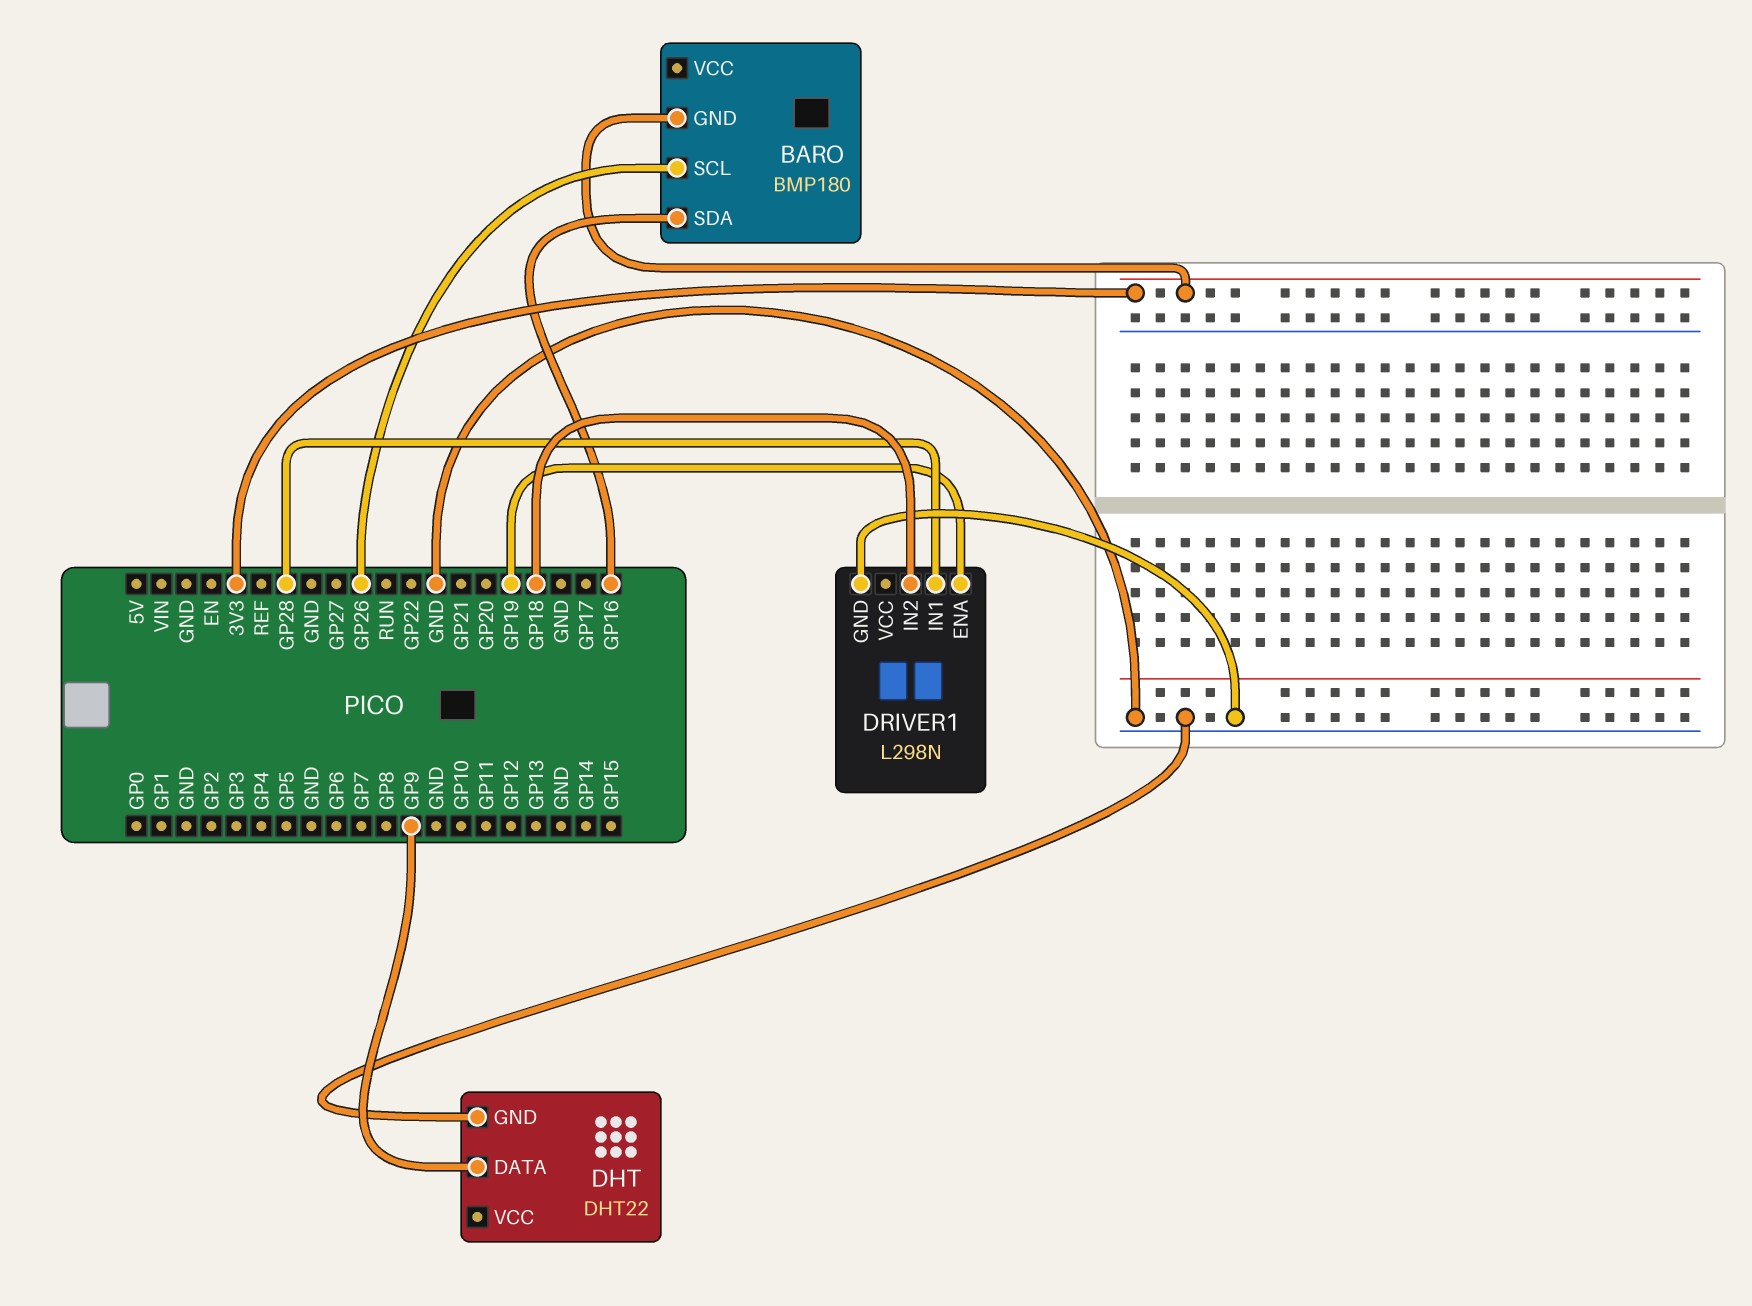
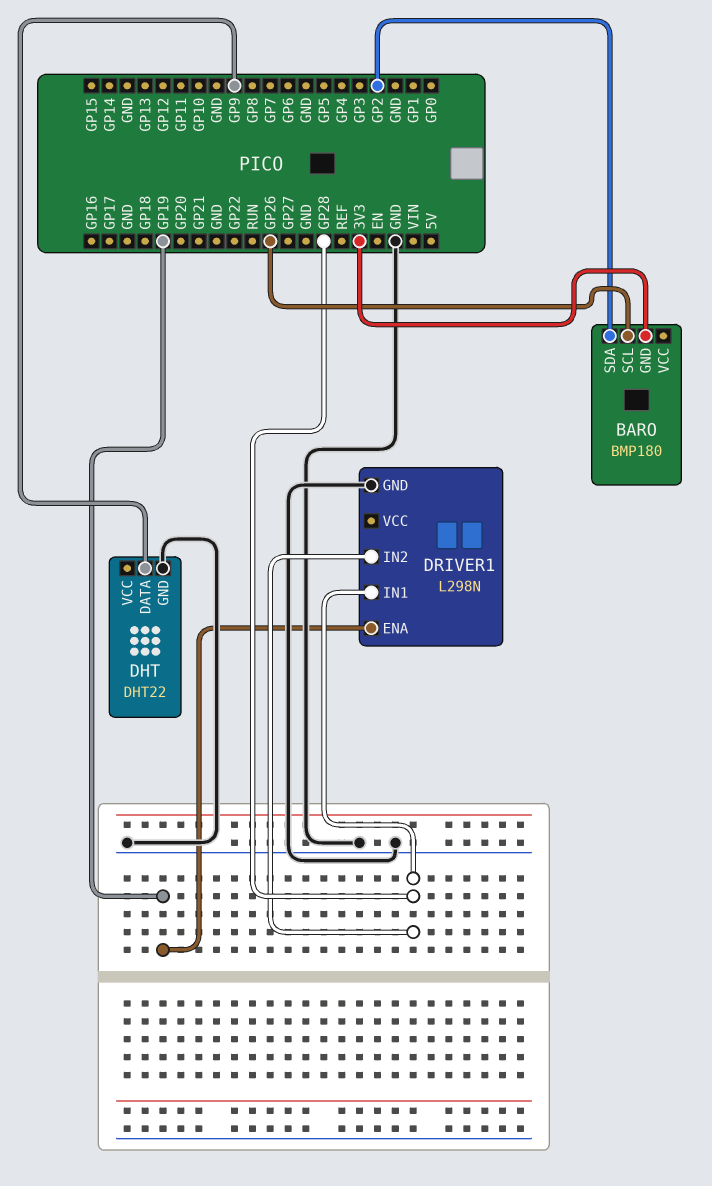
BARO pin SDA: GP16 -> GP2
DRIVER1 pin IN2: GP18 -> GP28

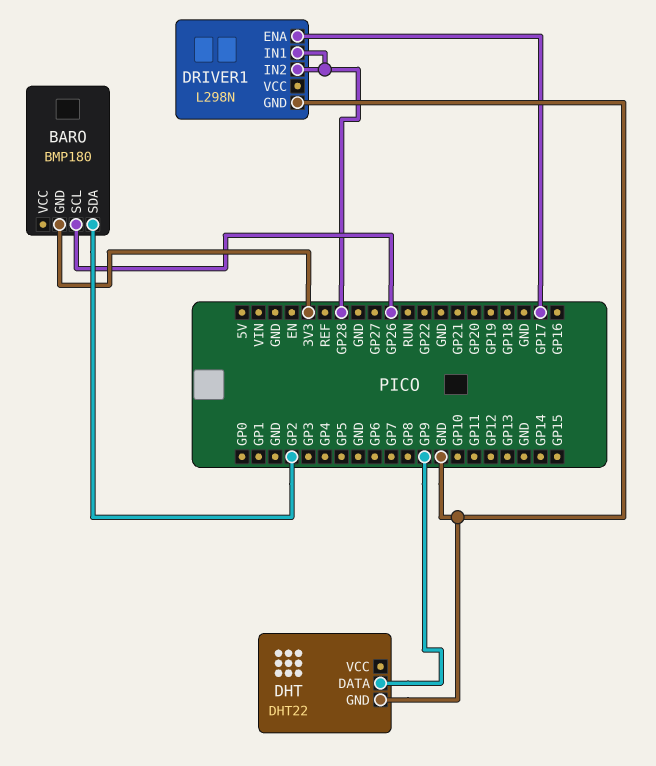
DRIVER1 pin ENA: GP19 -> GP17

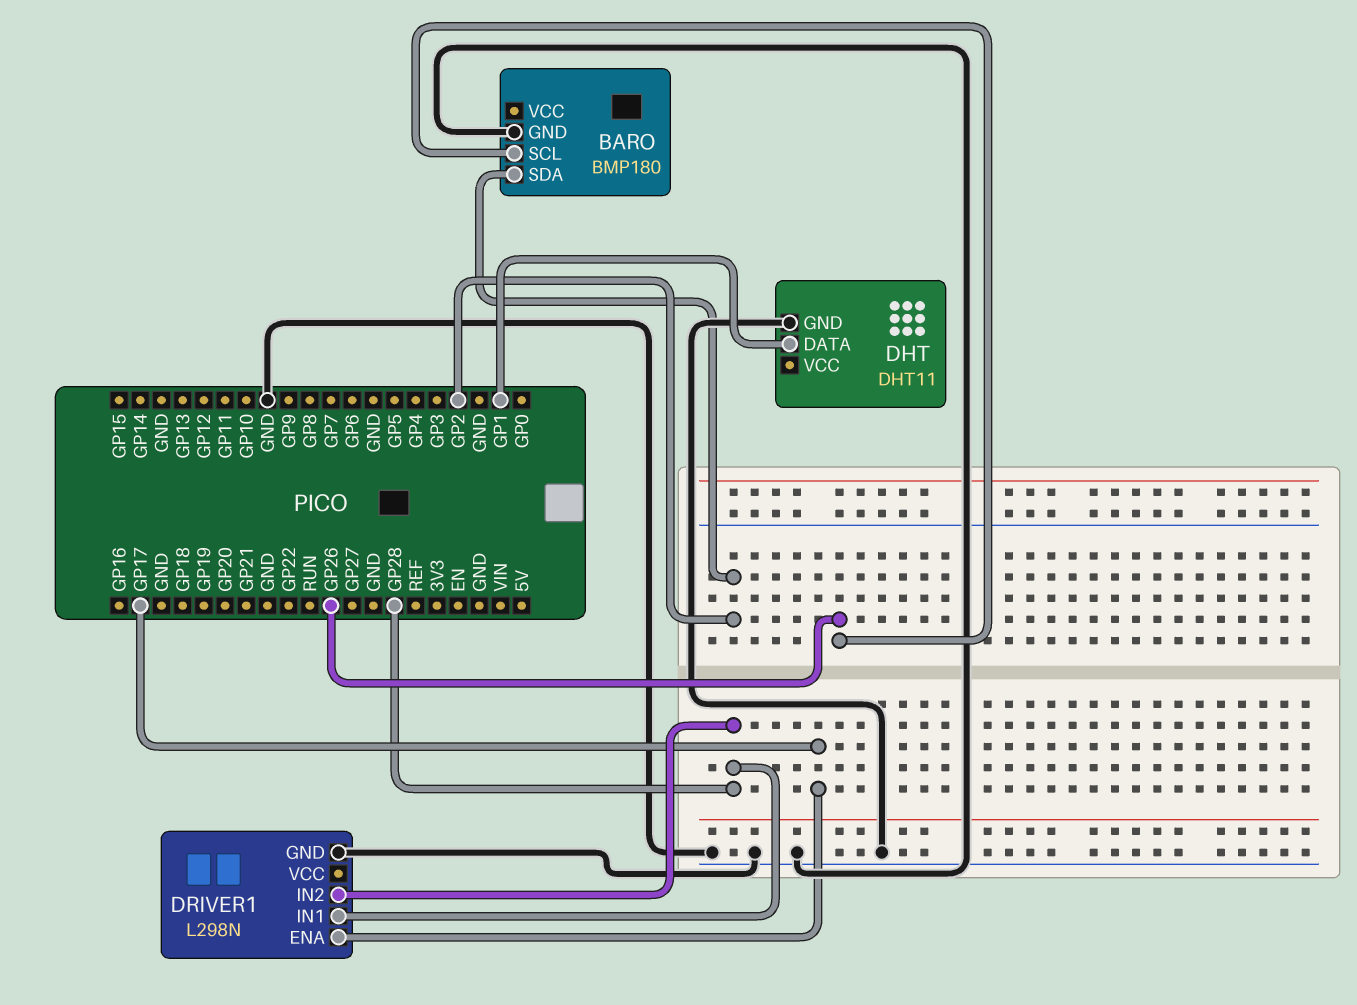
BARO pin GND: 3V3 -> GND
DHT: DHT22 -> DHT11
DHT pin DATA: GP9 -> GP1

